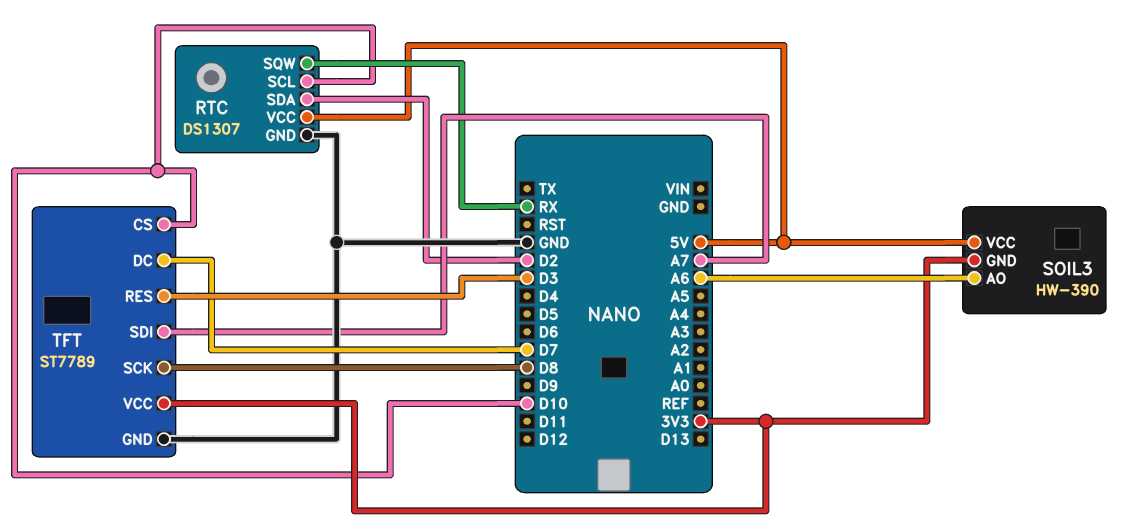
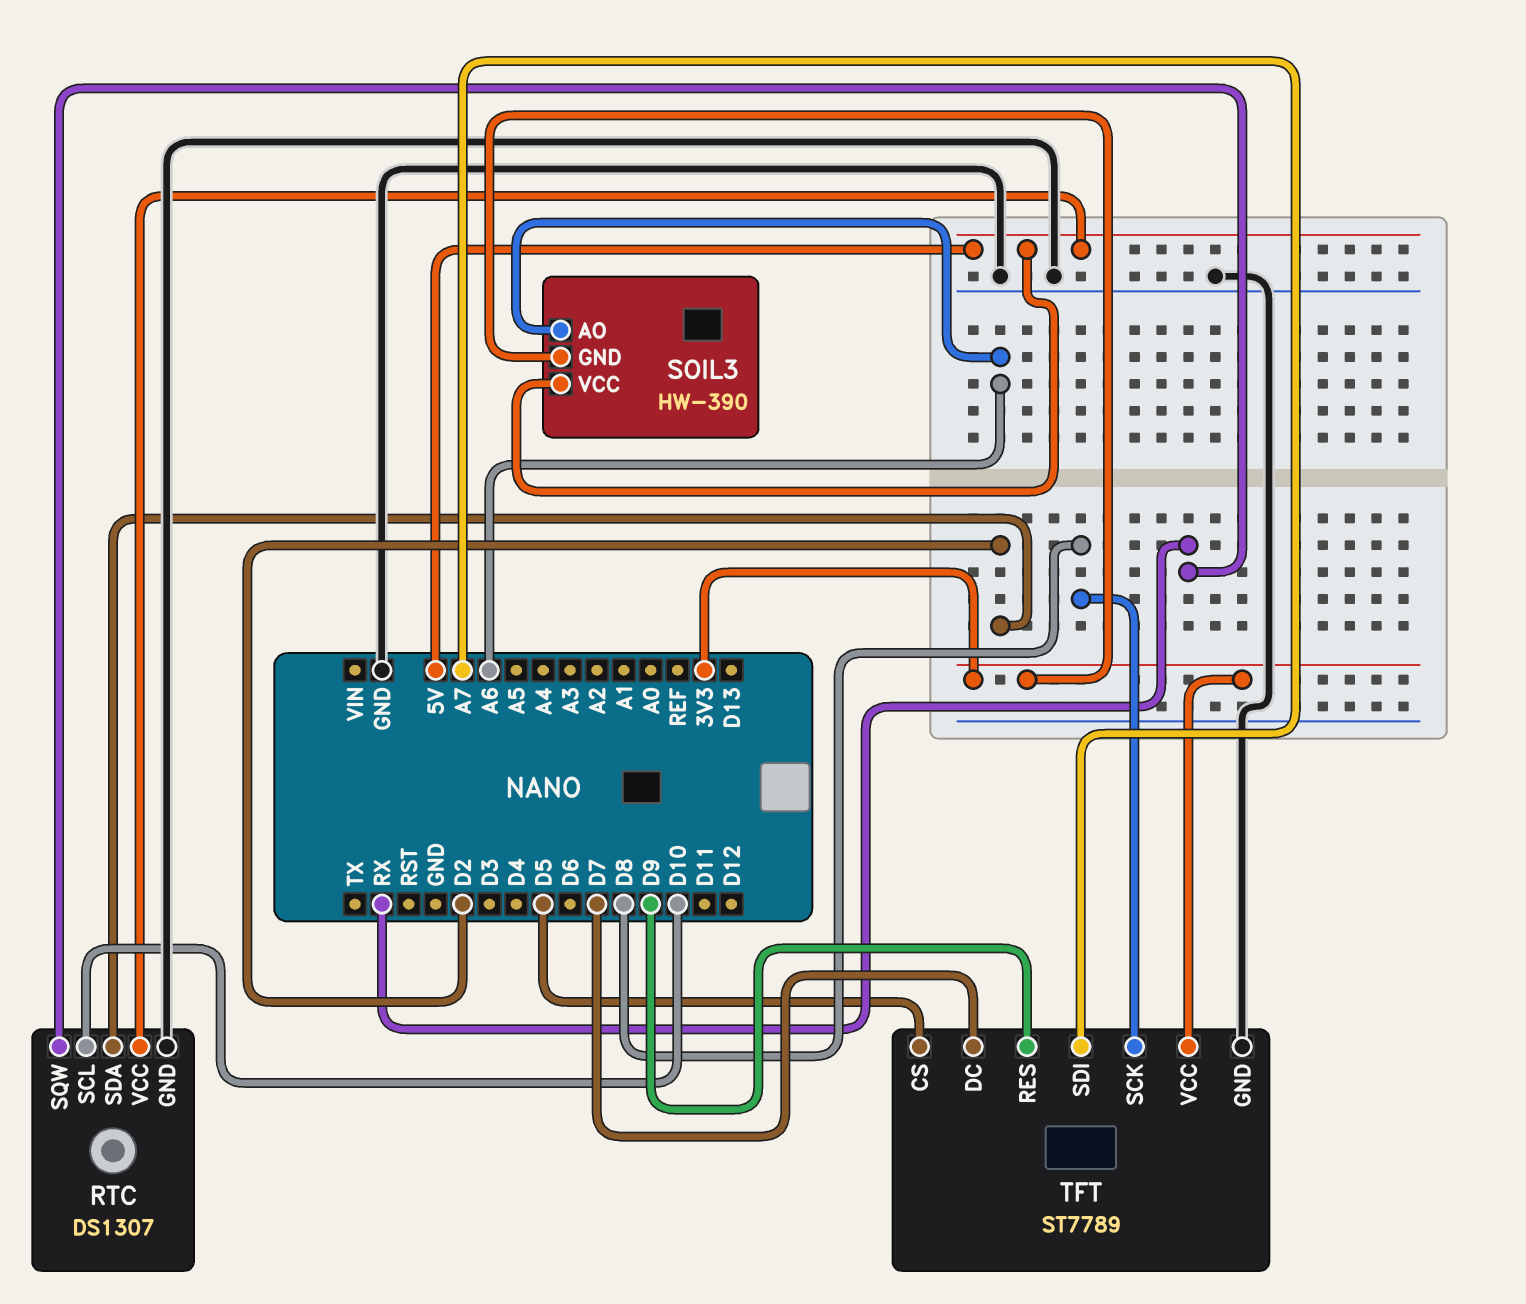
TFT pin CS: D10 -> D5
TFT pin RES: D3 -> D9

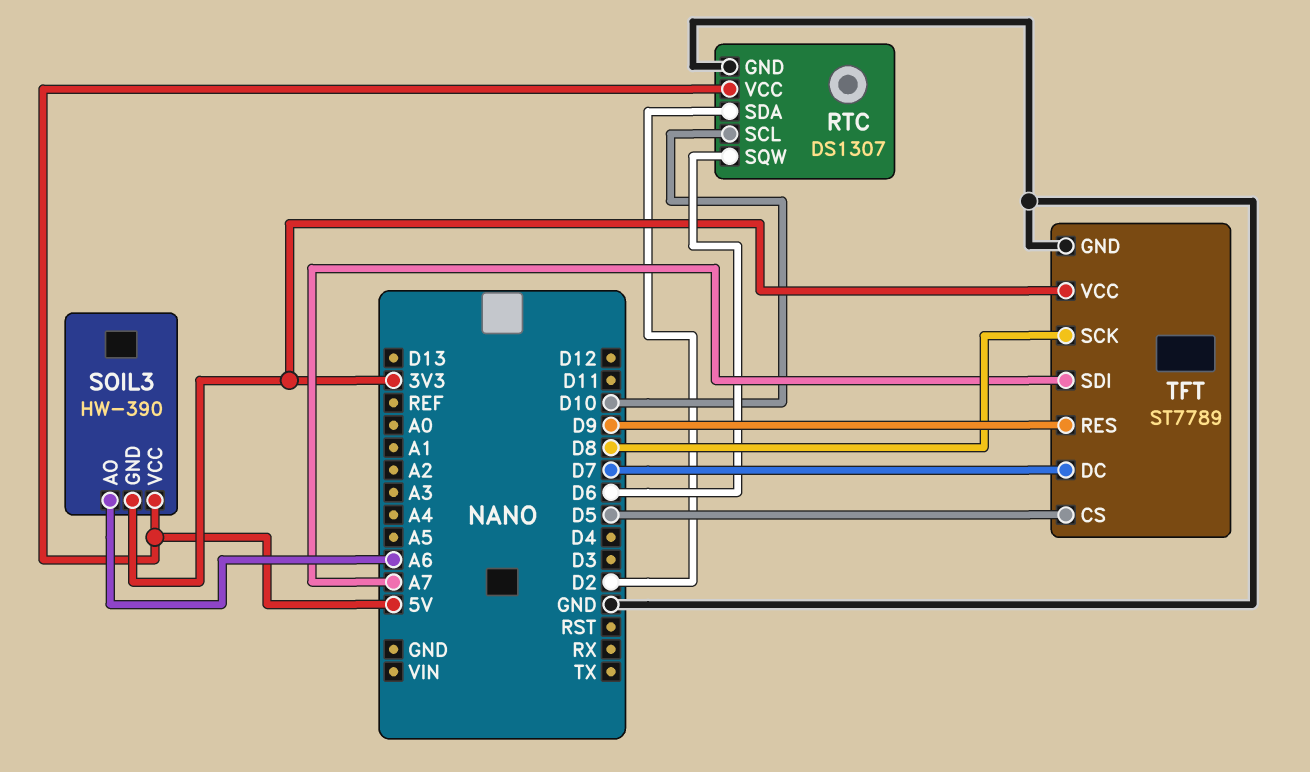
RTC pin SQW: RX -> D6

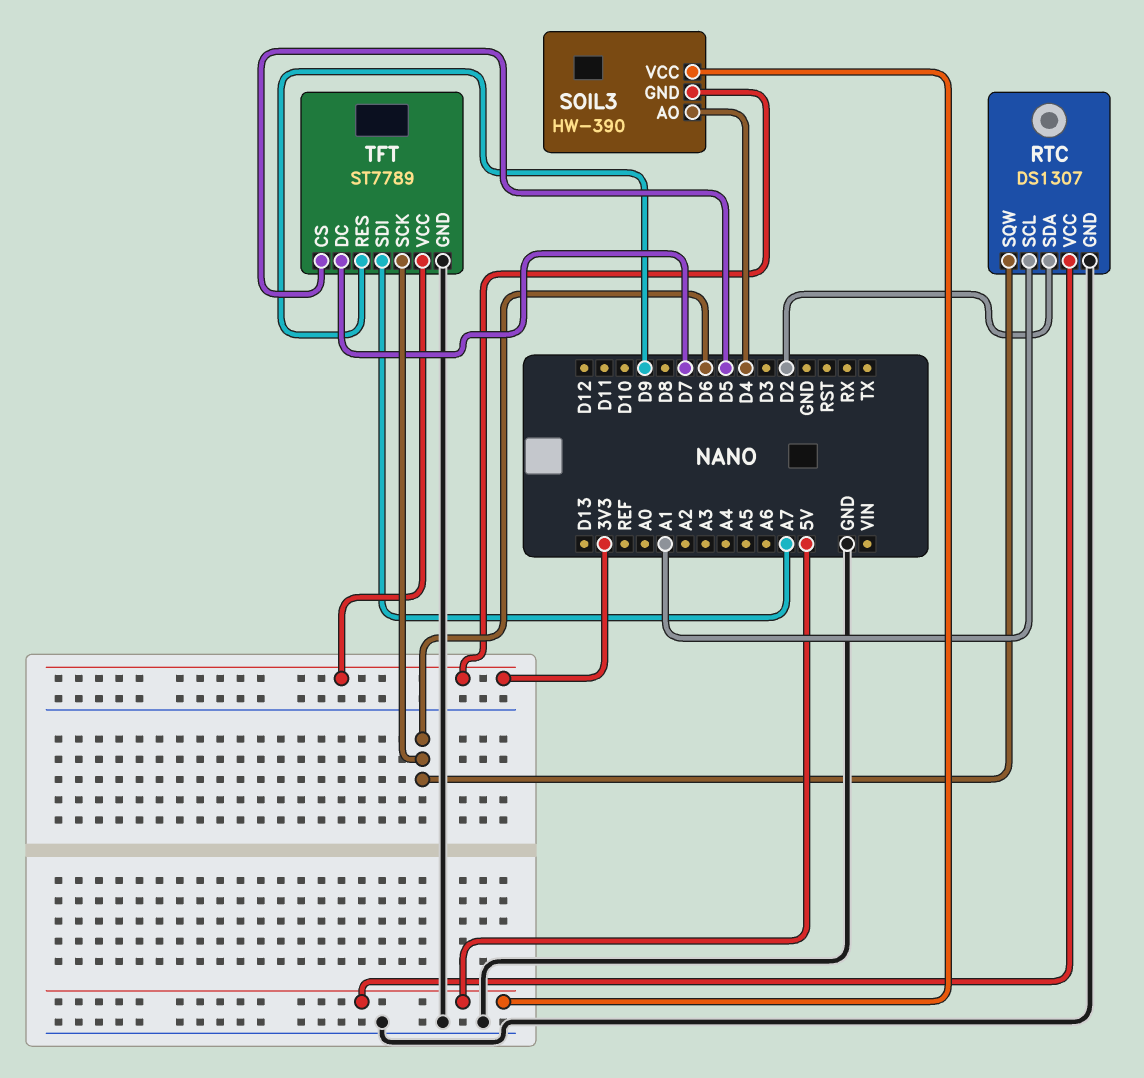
RTC pin SCL: D10 -> A1
SOIL3 pin AO: A6 -> D4
TFT pin SCK: D8 -> D6

